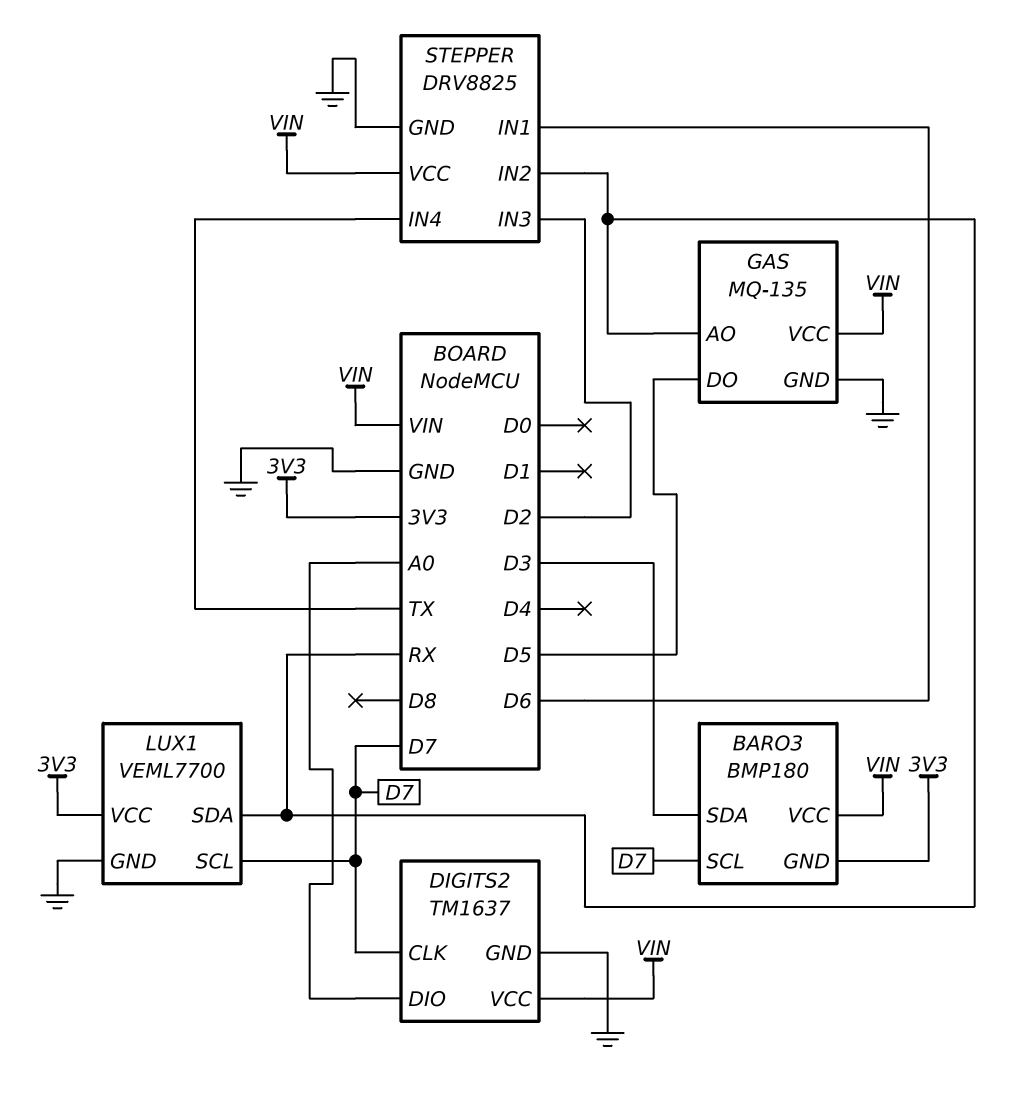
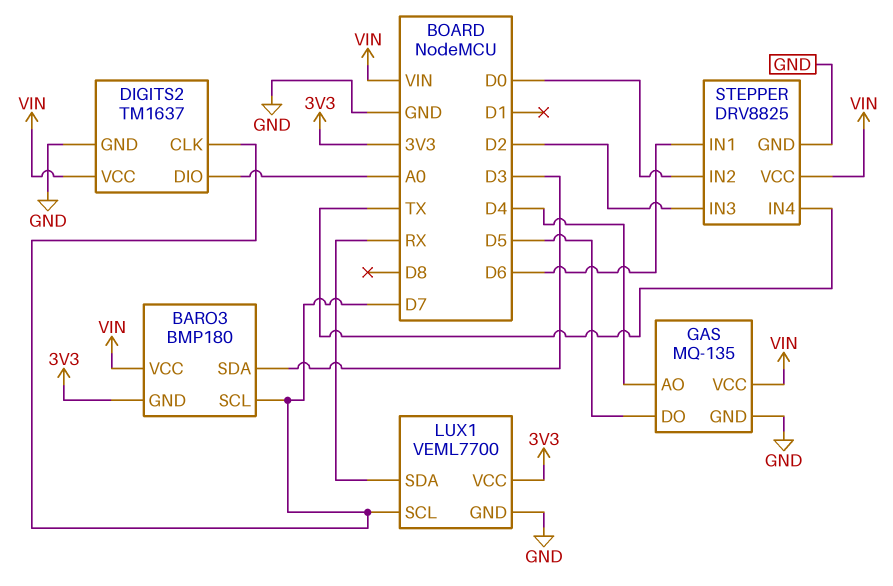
GAS pin AO: RX -> D4
STEPPER pin IN2: RX -> D0

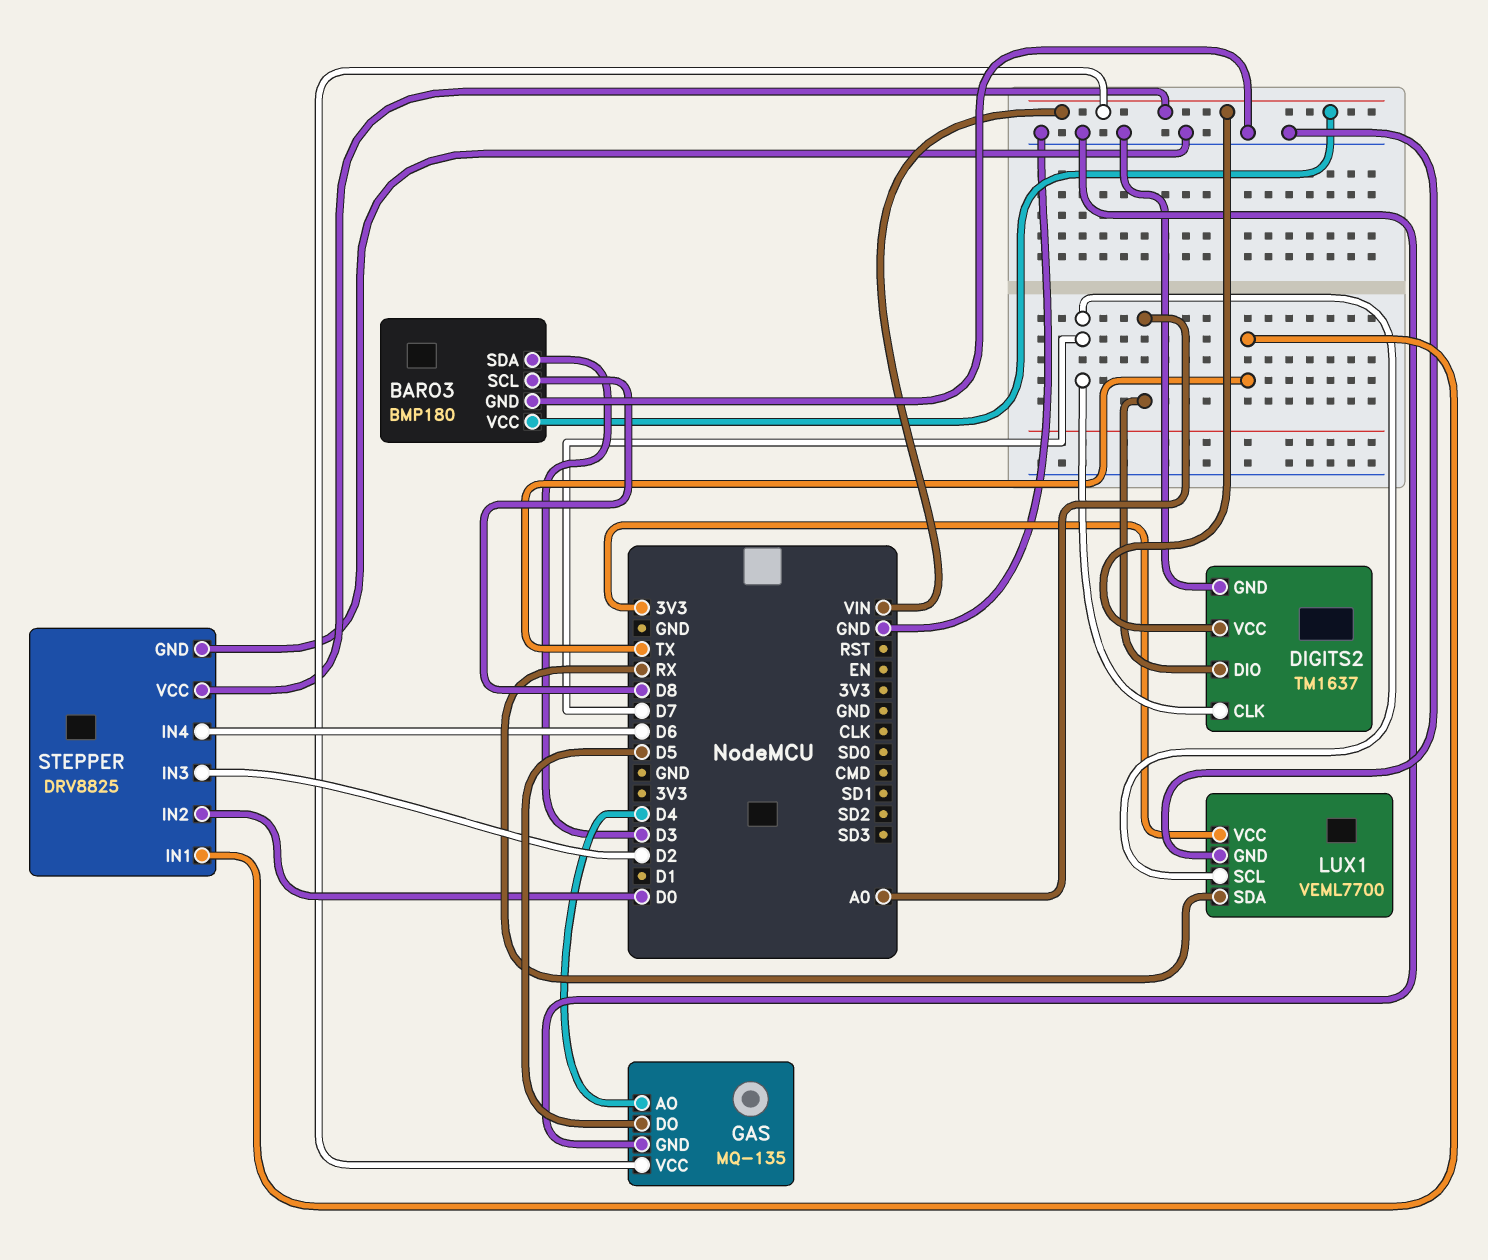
BARO3 pin GND: 3V3 -> GND
BARO3 pin SCL: D7 -> D8
STEPPER pin IN1: D6 -> TX
STEPPER pin IN4: TX -> D6

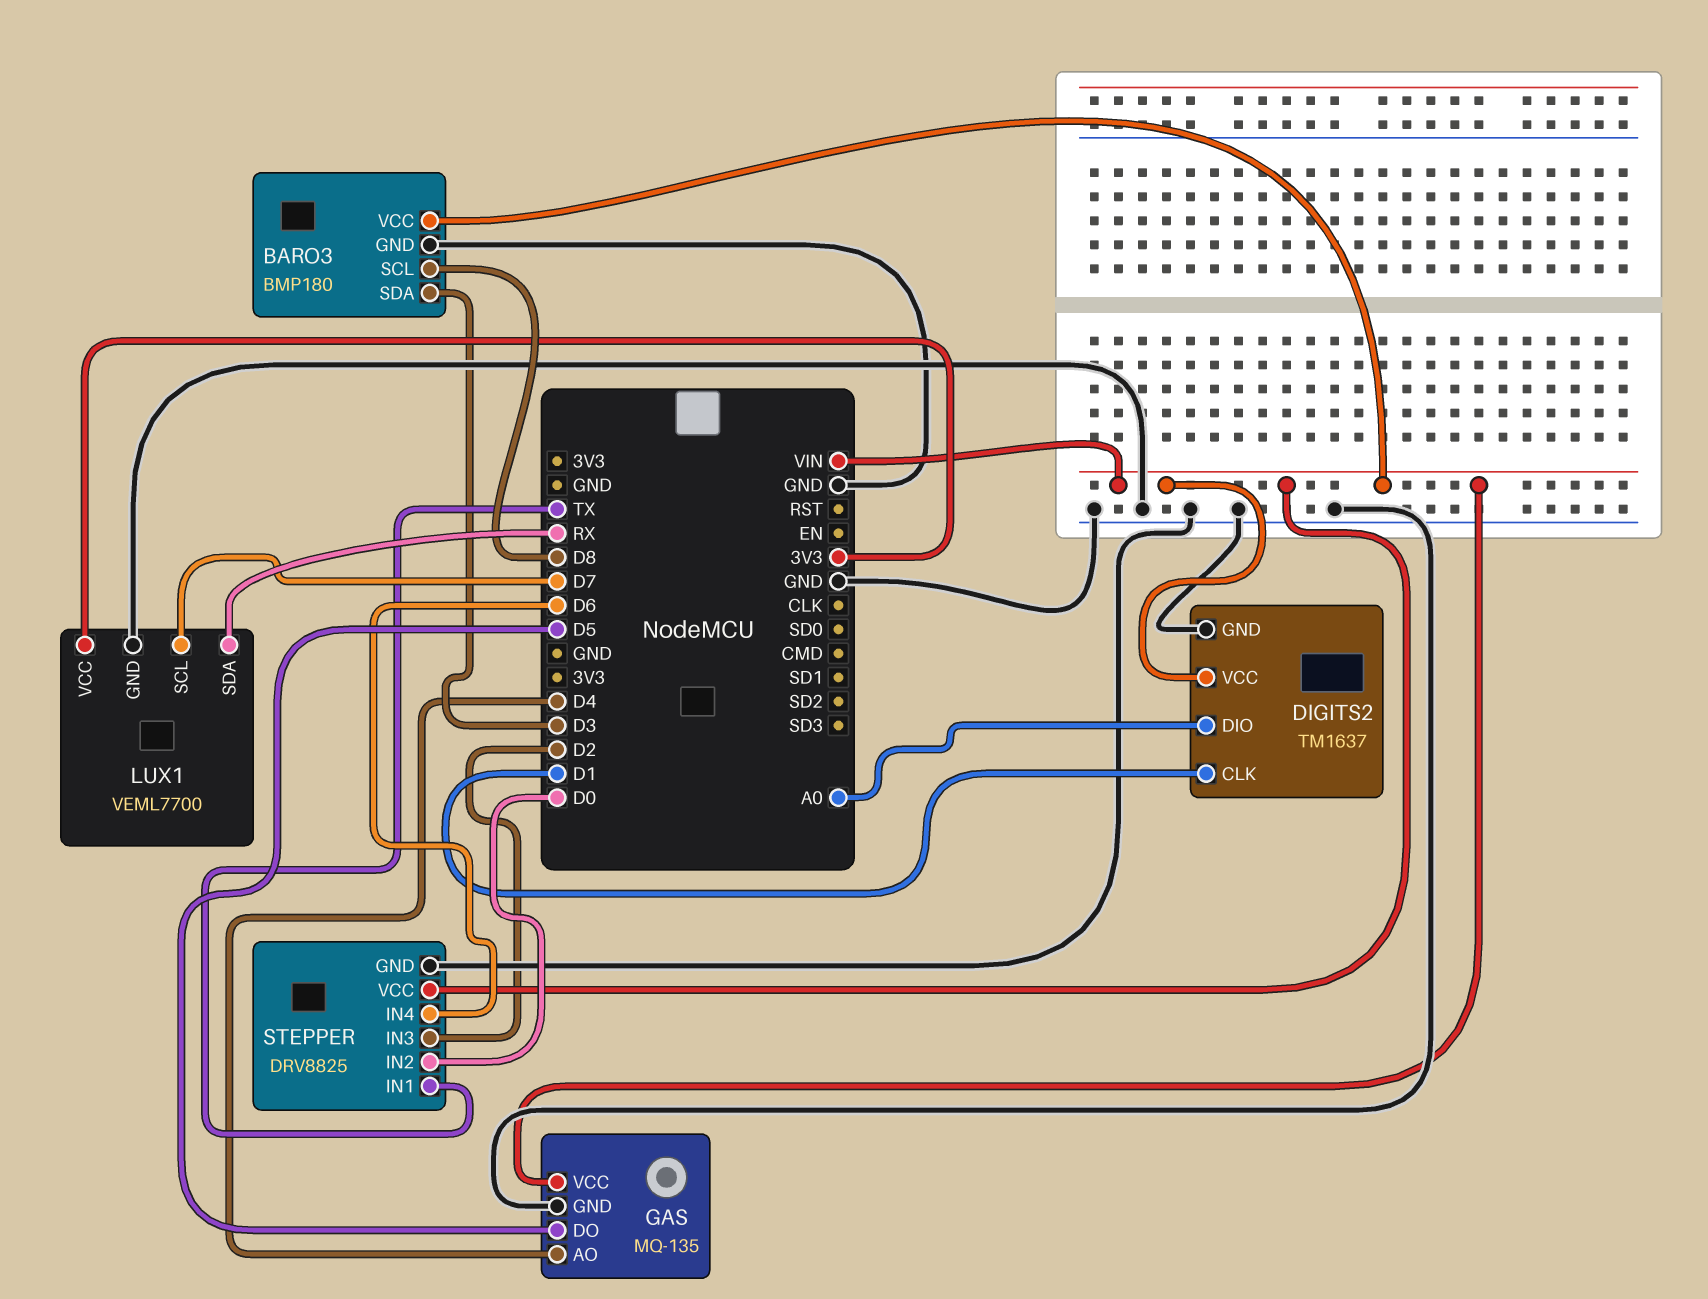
DIGITS2 pin CLK: D7 -> D1

